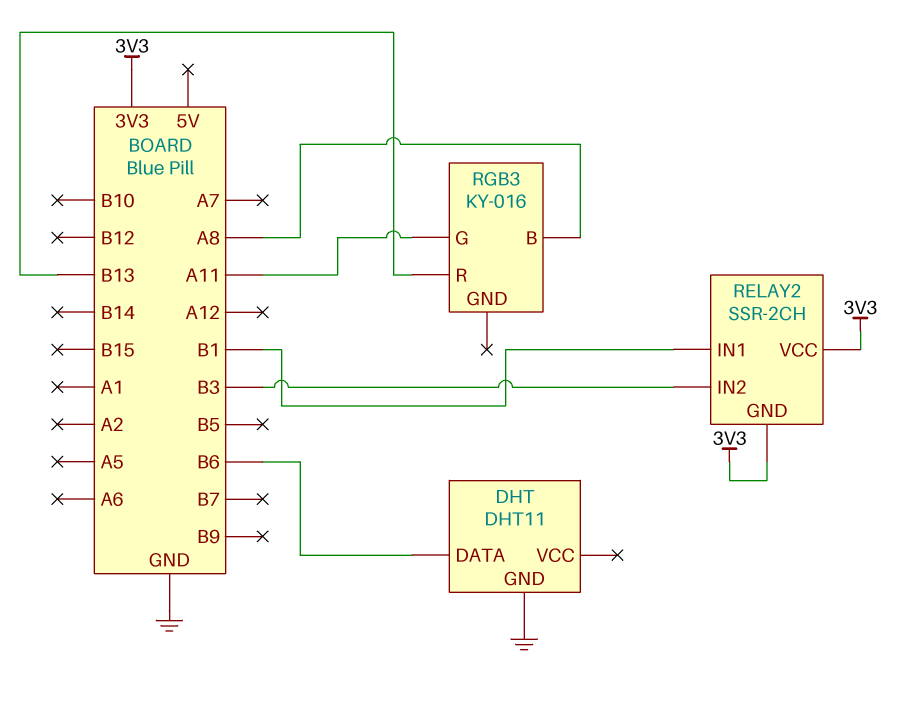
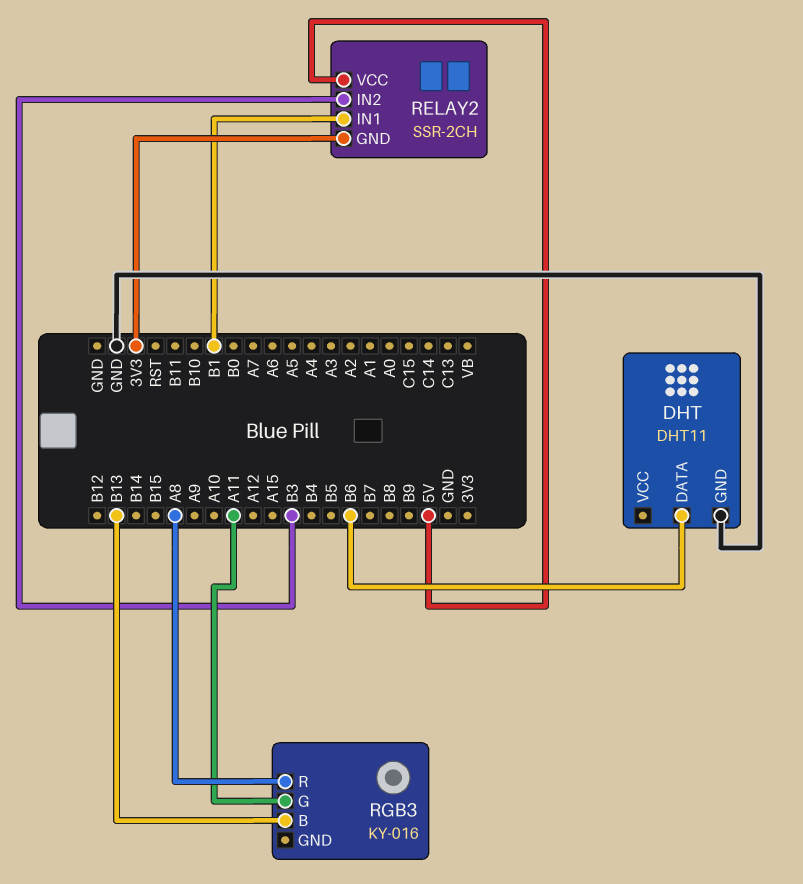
RELAY2 pin VCC: 3V3 -> 5V
RGB3 pin B: A8 -> B13
RGB3 pin R: B13 -> A8

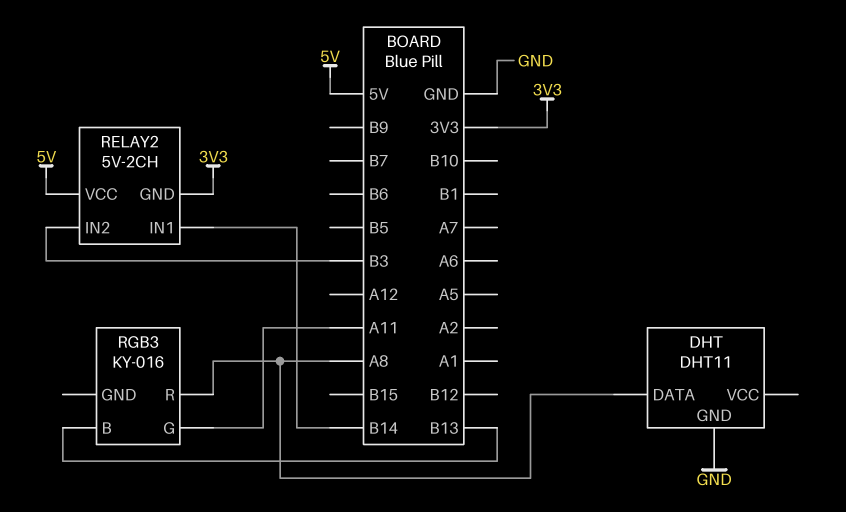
DHT pin DATA: B6 -> A8
RELAY2: SSR-2CH -> 5V-2CH
RELAY2 pin IN1: B1 -> B14

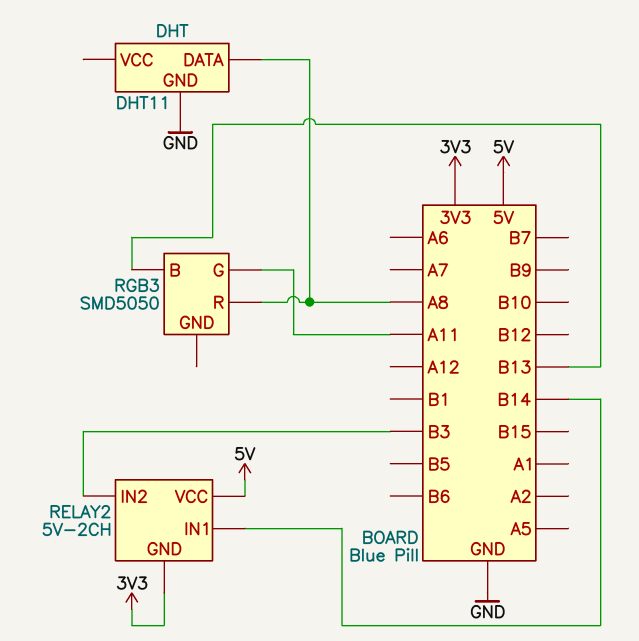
RGB3: KY-016 -> SMD5050

